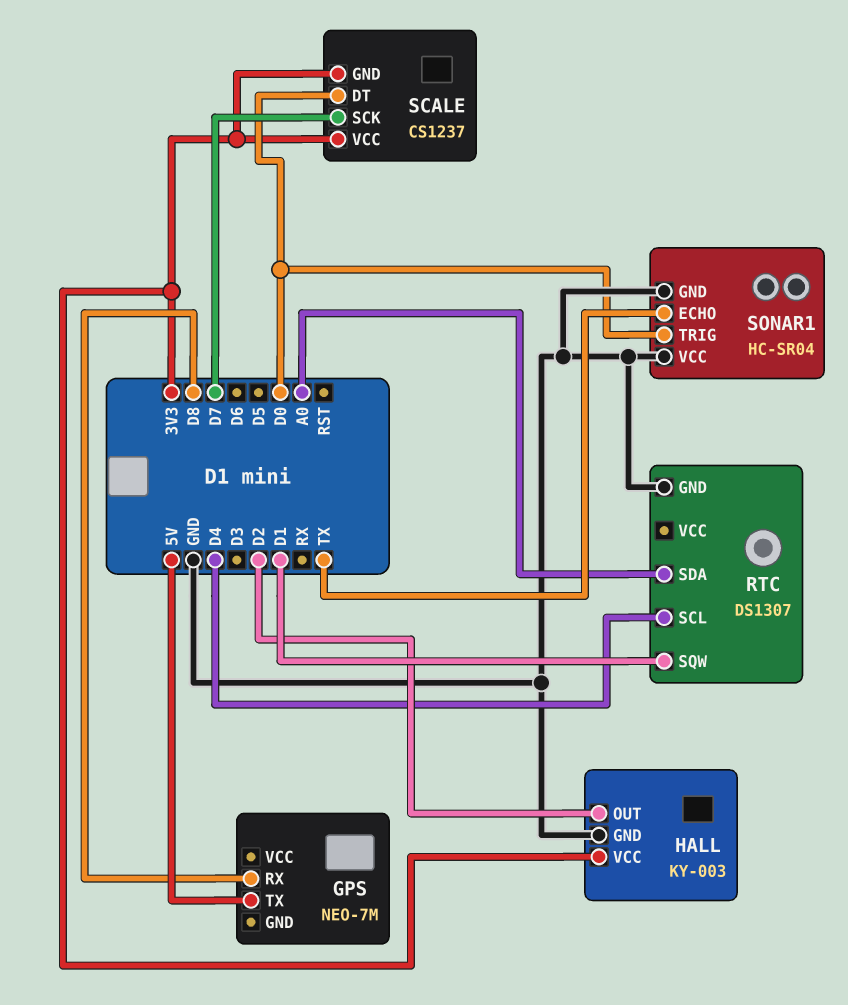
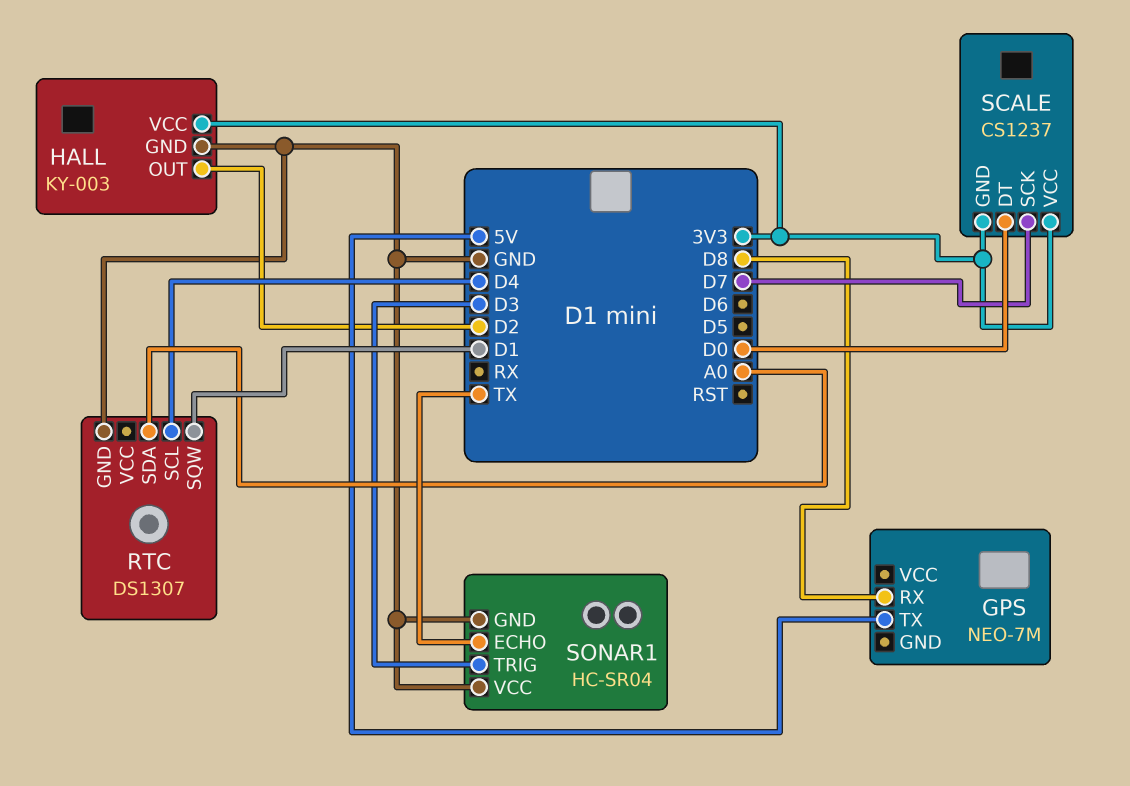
SONAR1 pin TRIG: D0 -> D3

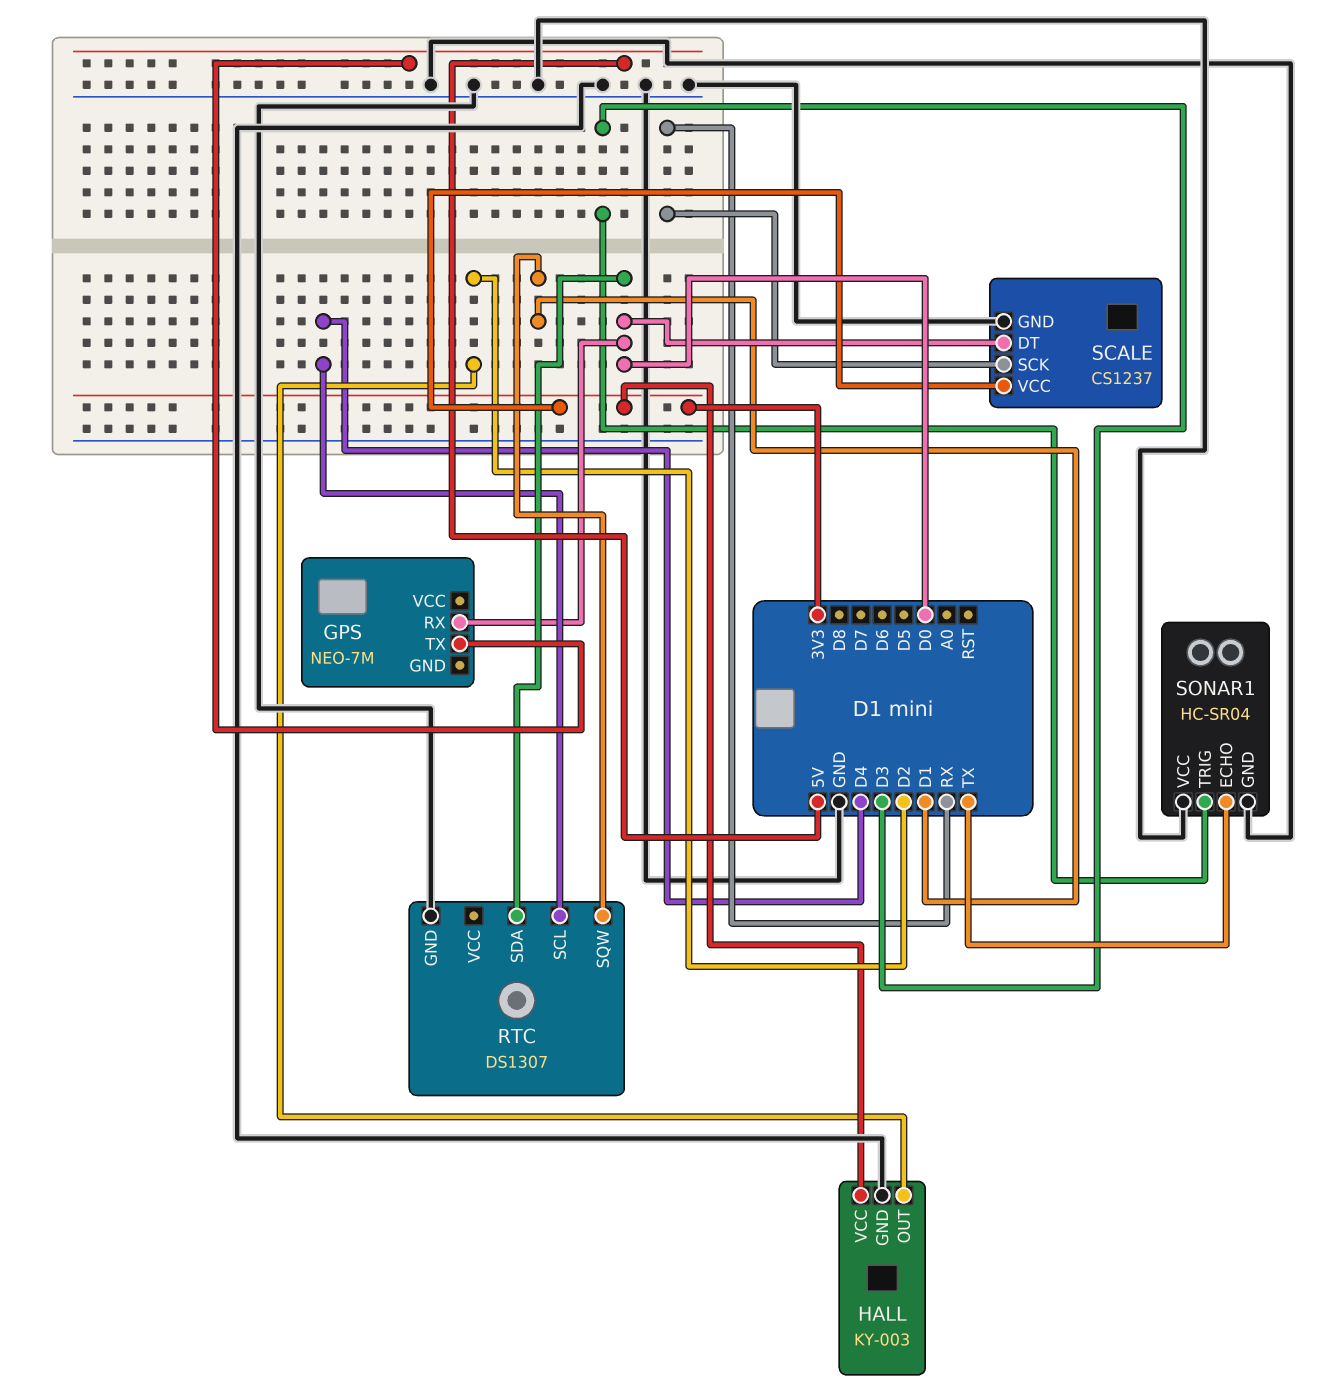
GPS pin RX: D8 -> D0
RTC pin SDA: A0 -> D0
SCALE pin GND: 3V3 -> GND
SCALE pin SCK: D7 -> RX

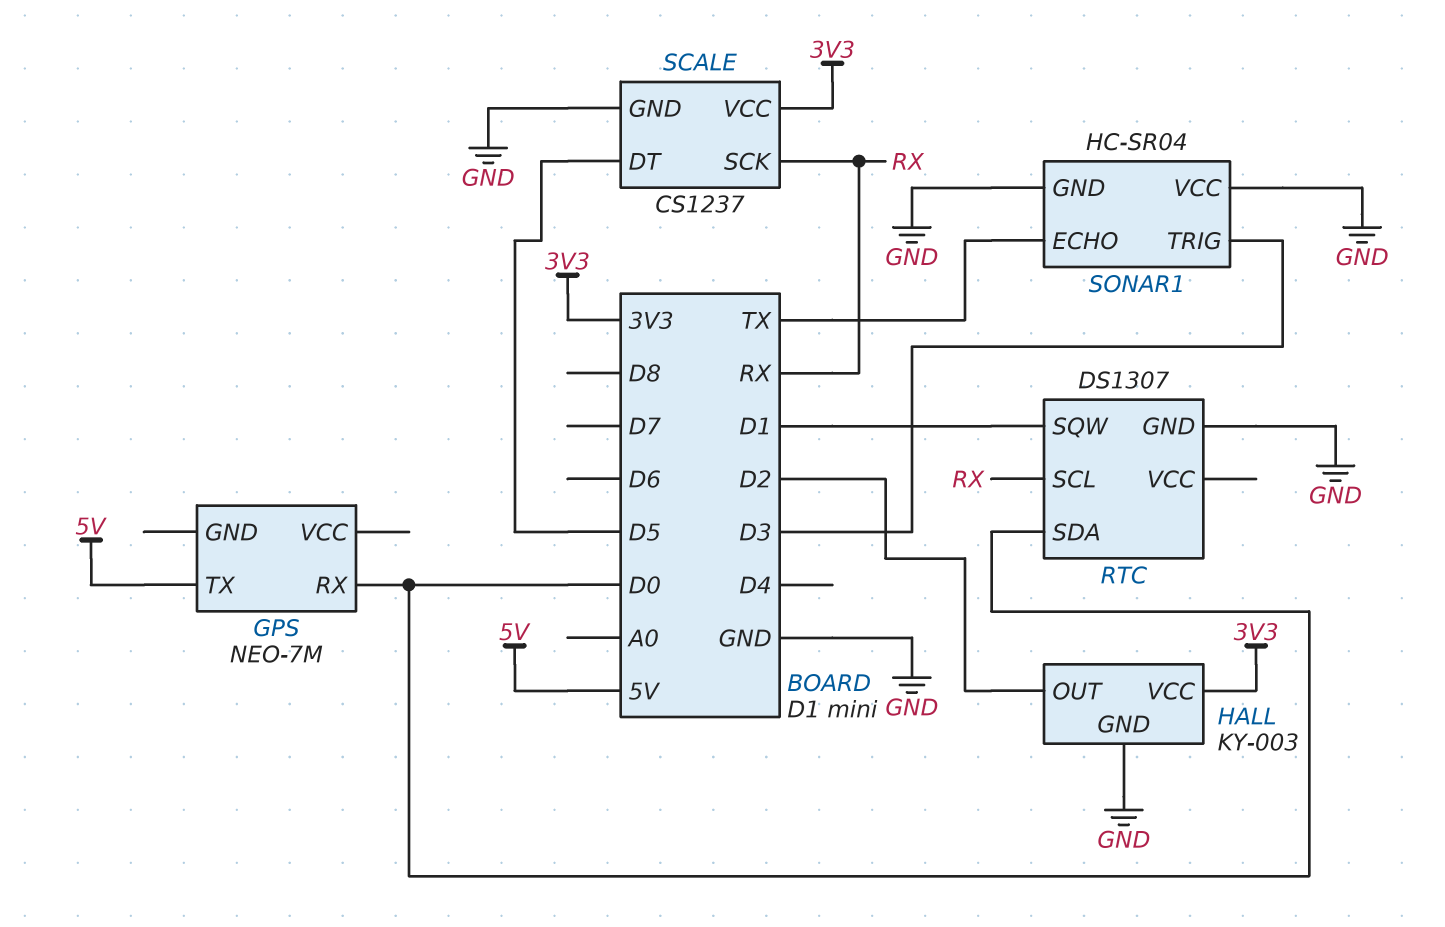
RTC pin SCL: D4 -> RX
SCALE pin DT: D0 -> D5

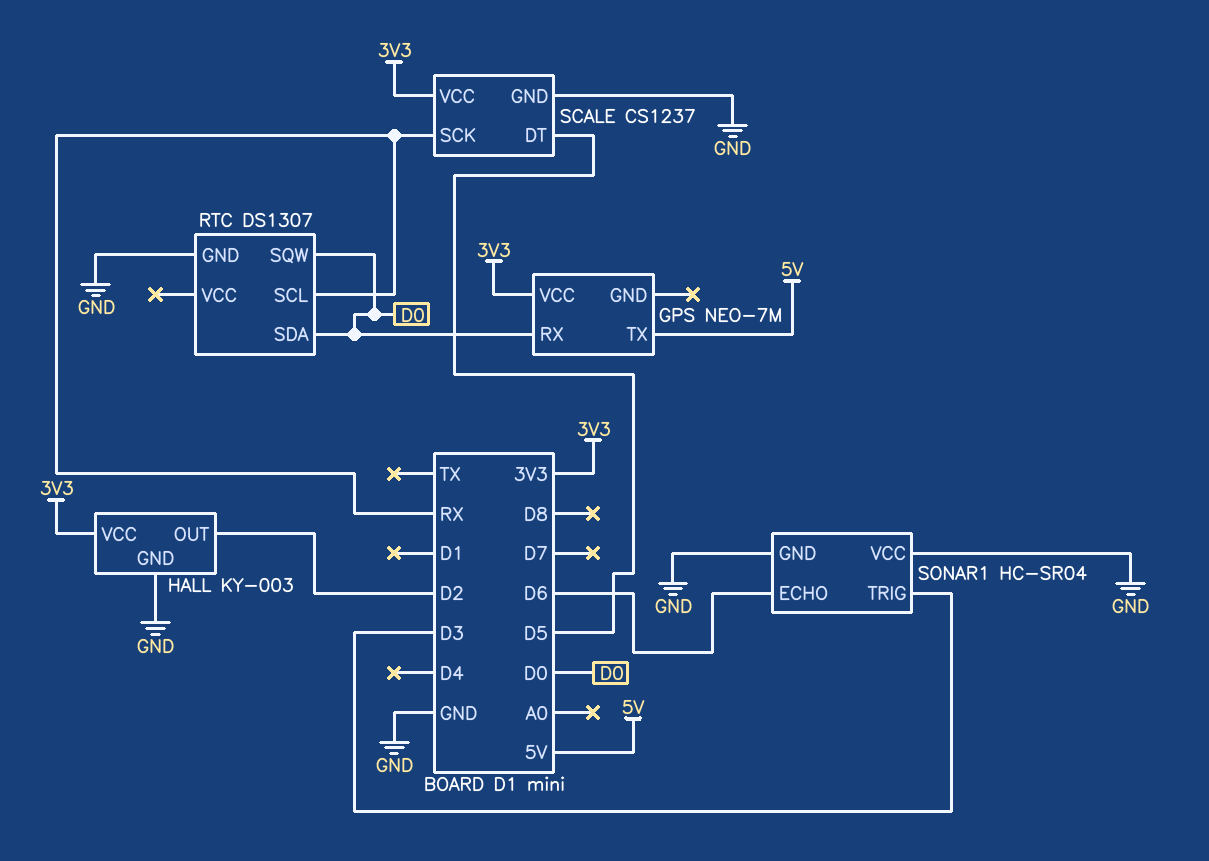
GPS pin VCC: none -> 3V3
RTC pin SQW: D1 -> D0
SONAR1 pin ECHO: TX -> D6

